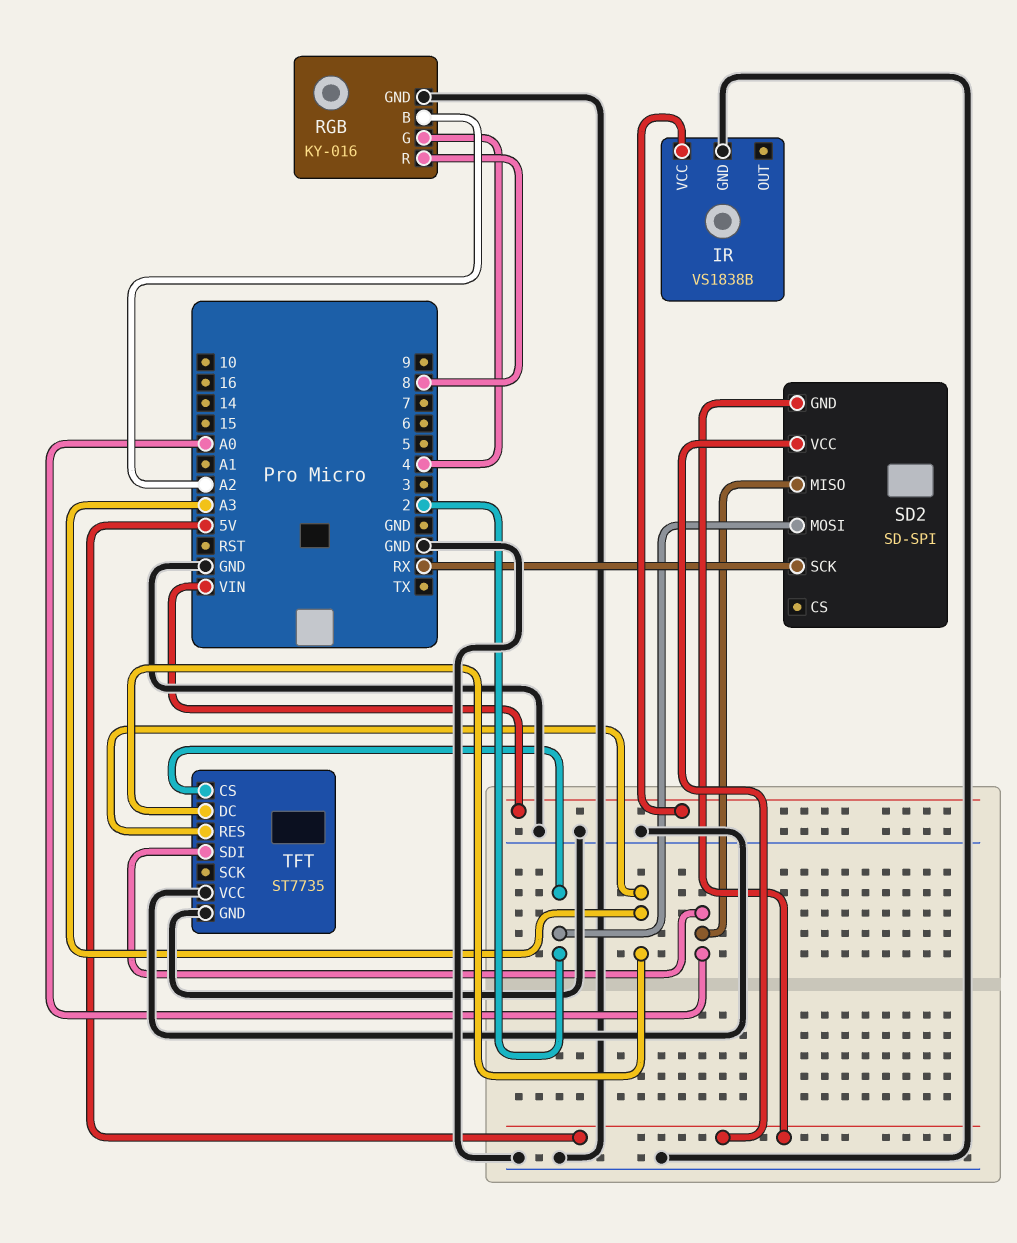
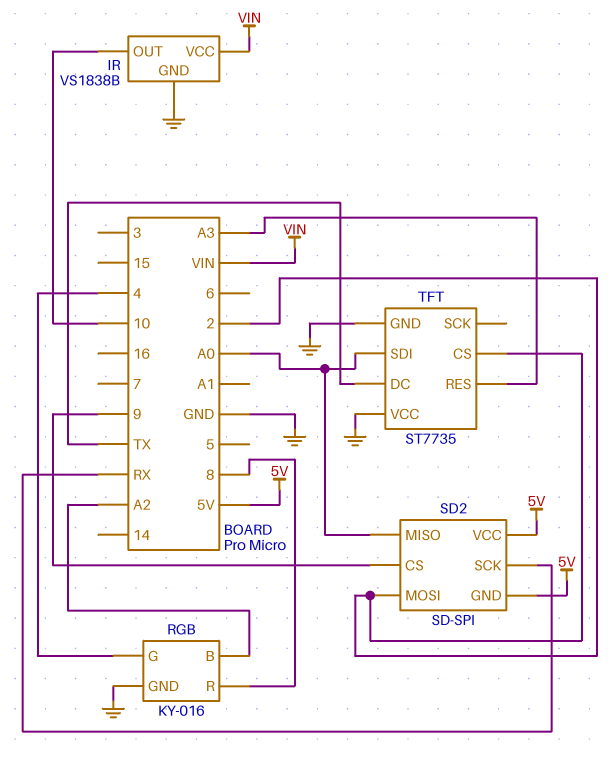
IR pin OUT: none -> 10
SD2 pin CS: none -> 9
TFT pin DC: A3 -> TX

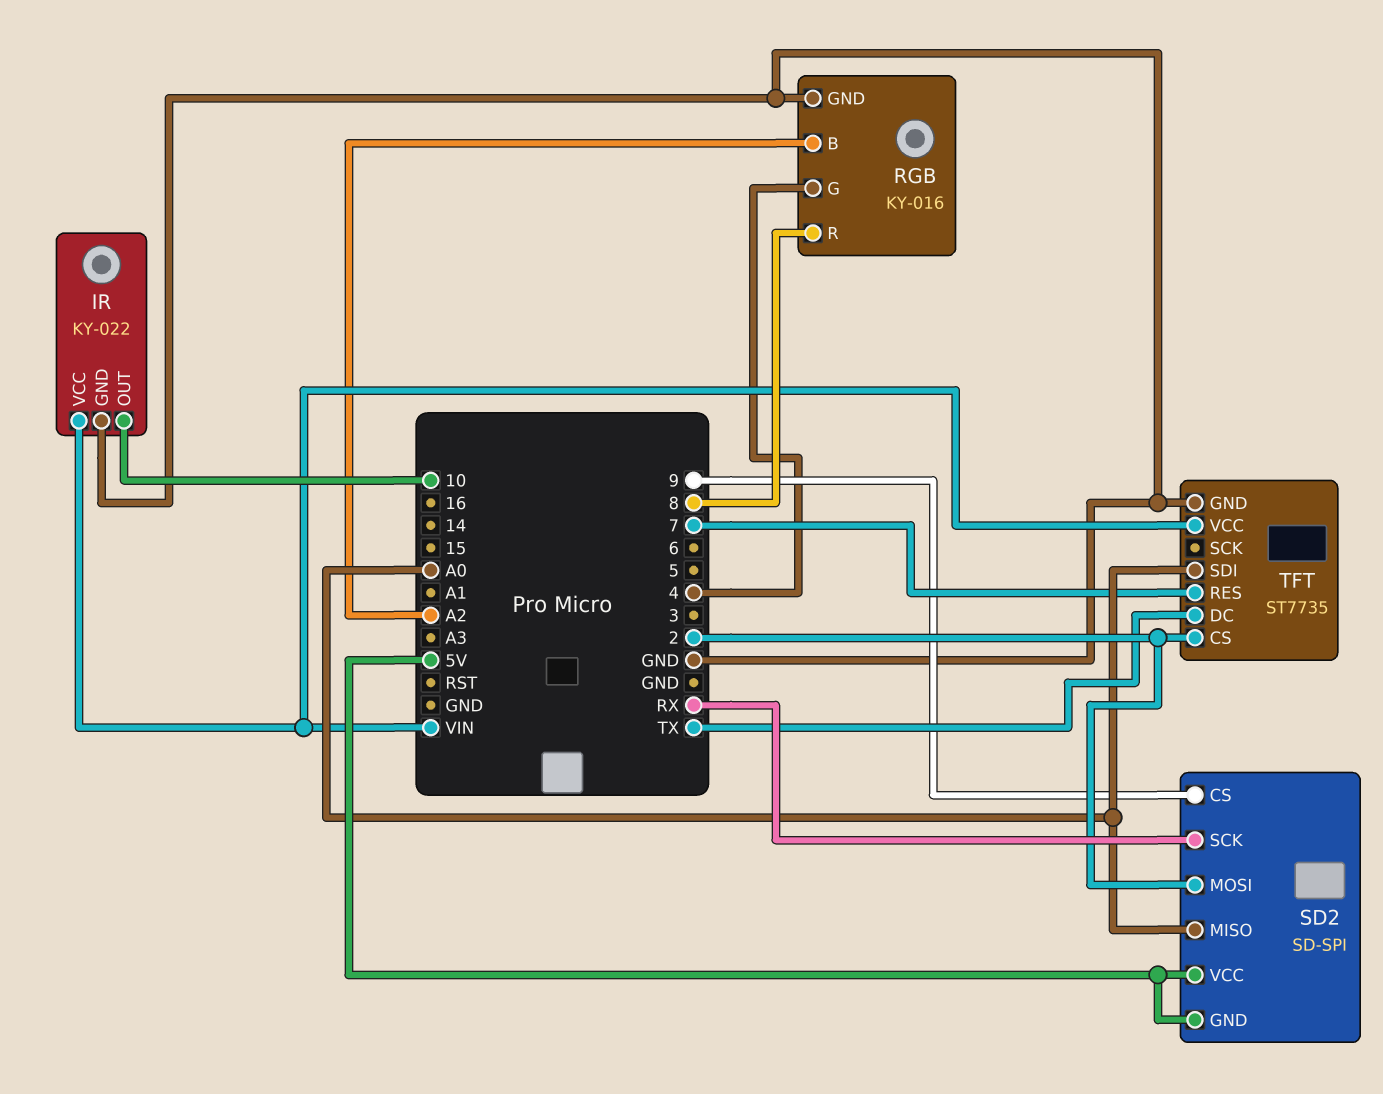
IR: VS1838B -> KY-022
TFT pin RES: A3 -> 7
TFT pin VCC: GND -> VIN

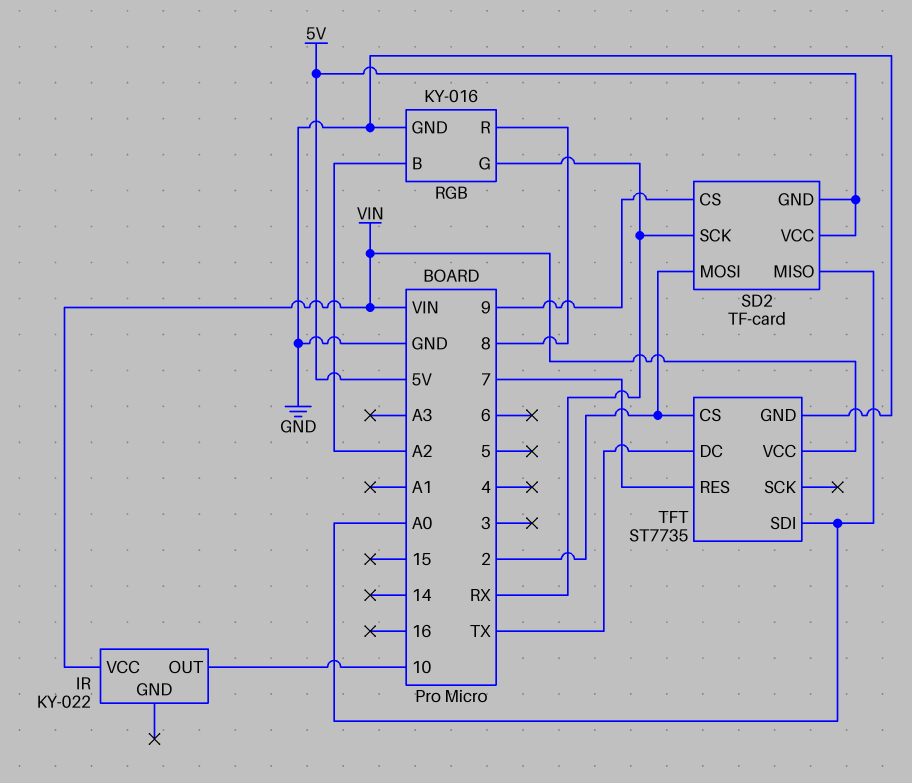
IR pin GND: GND -> none
RGB pin G: 4 -> RX
SD2: SD-SPI -> TF-card

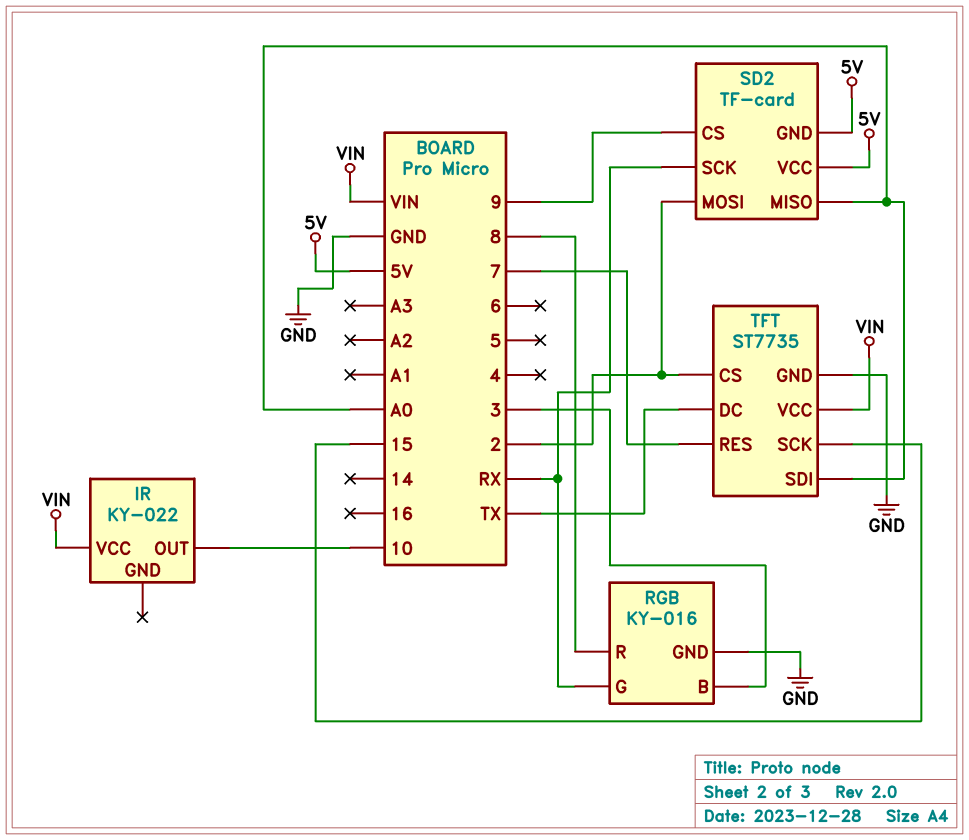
RGB pin B: A2 -> 3
TFT pin SCK: none -> 15

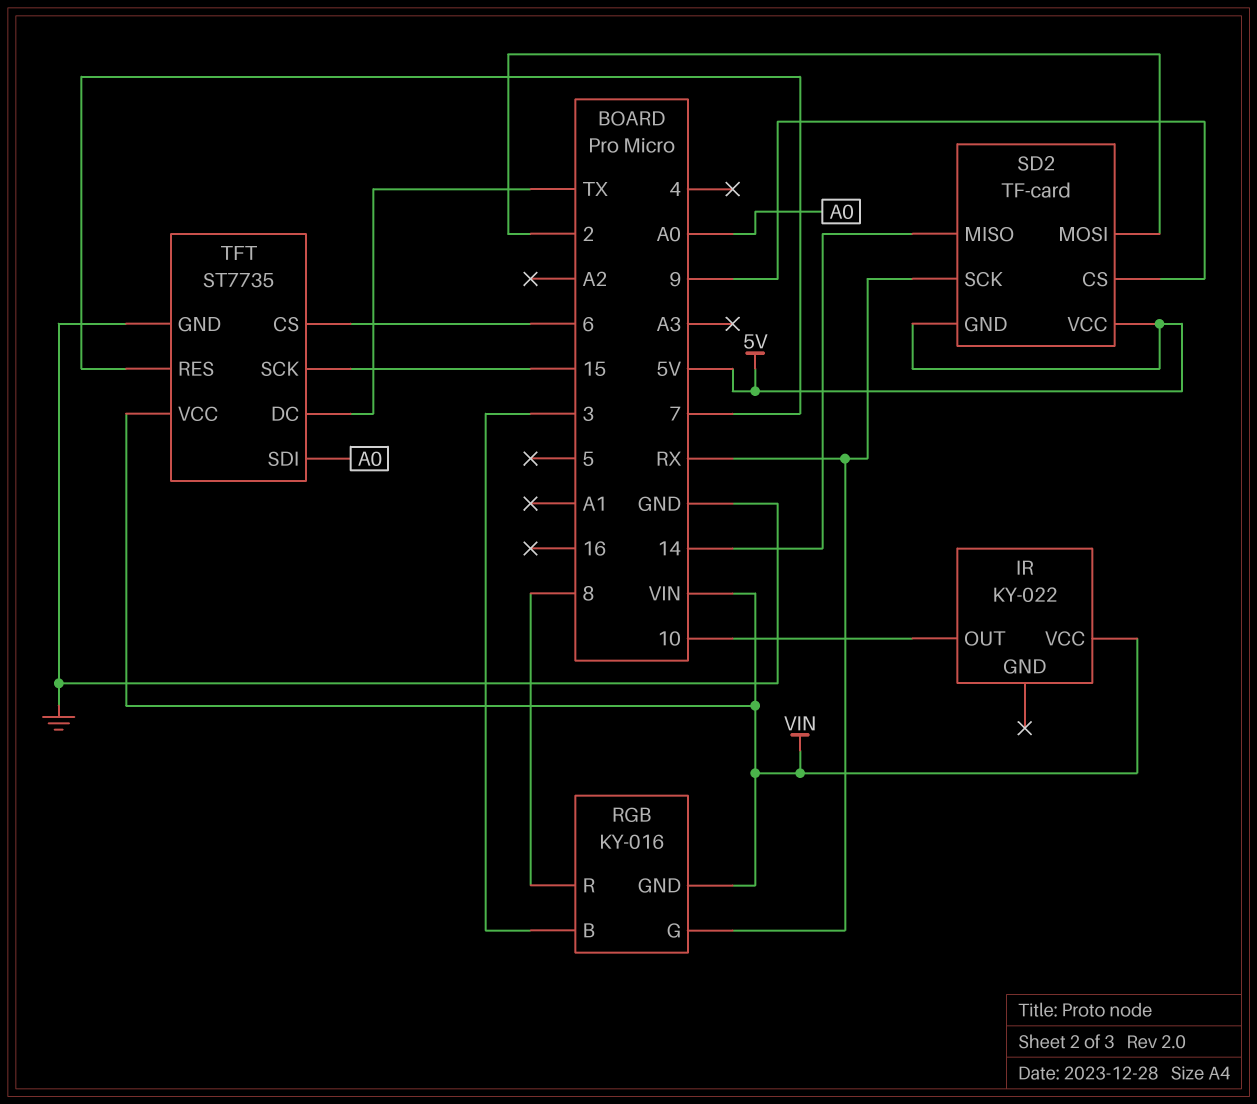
RGB pin GND: GND -> VIN
SD2 pin MISO: A0 -> 14
TFT pin CS: 2 -> 6

